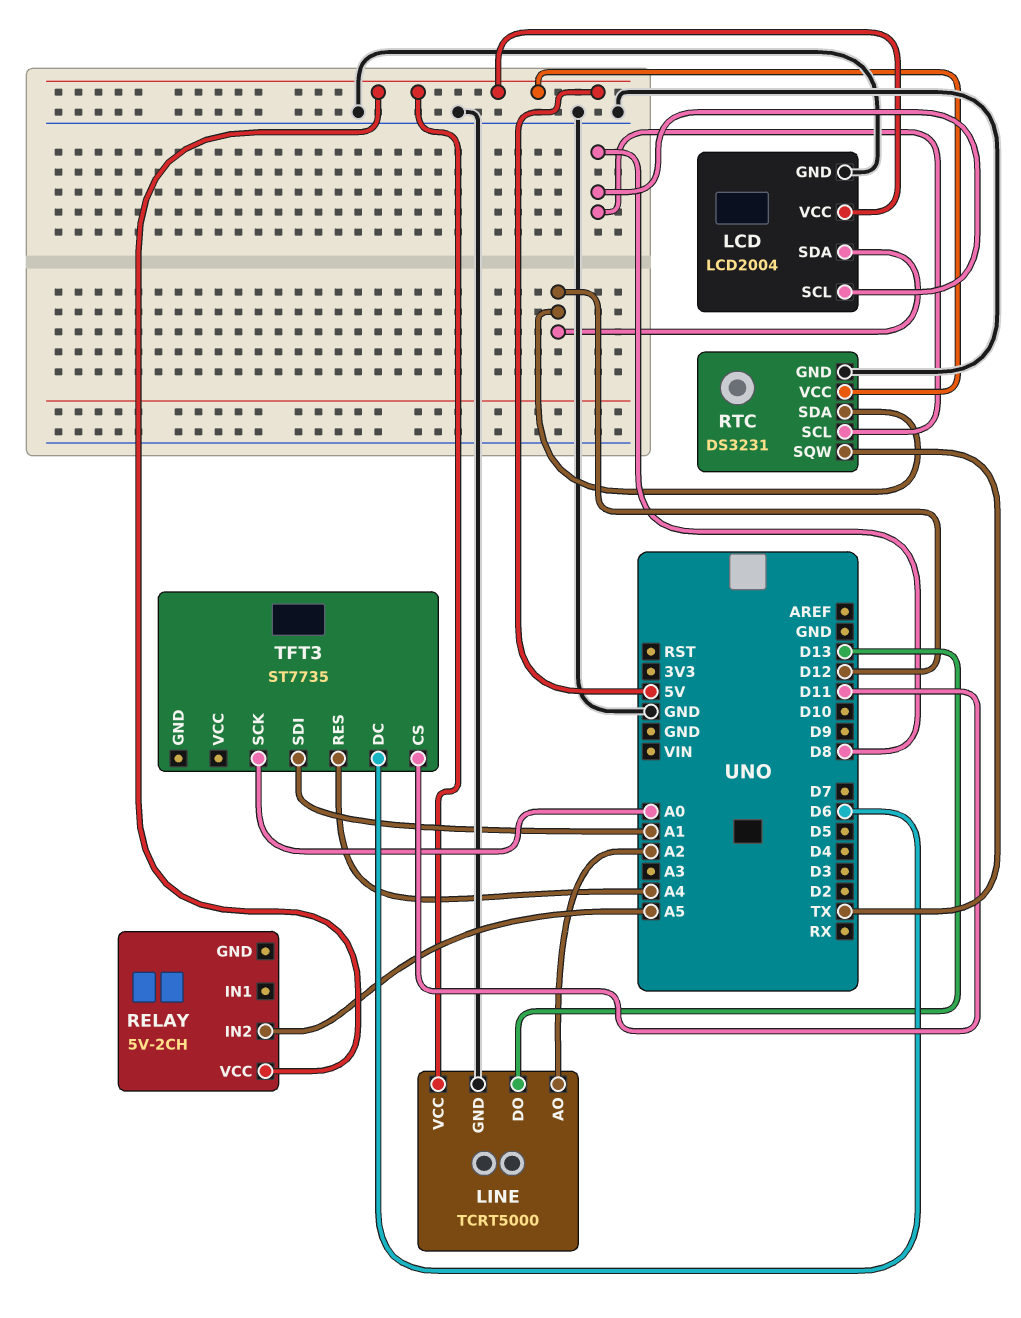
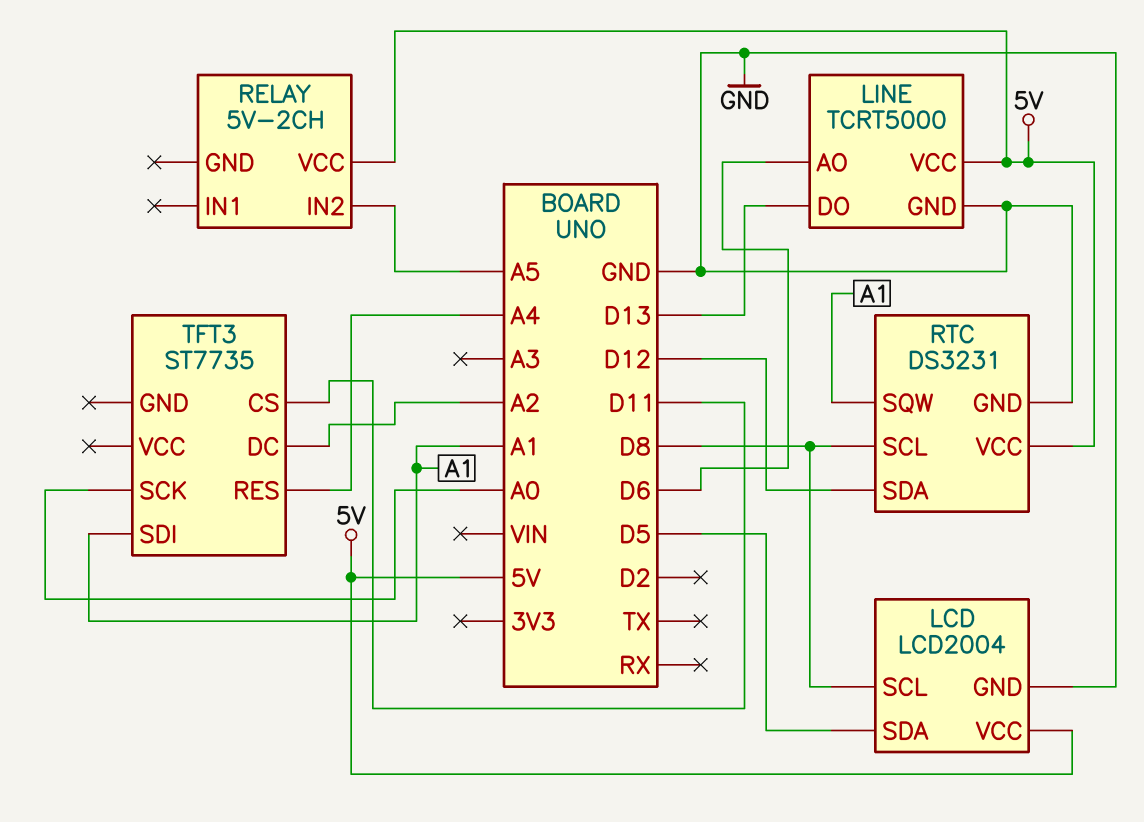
LCD pin SDA: D12 -> D5
LINE pin AO: A2 -> D6
RTC pin SQW: TX -> A1
TFT3 pin DC: D6 -> A2

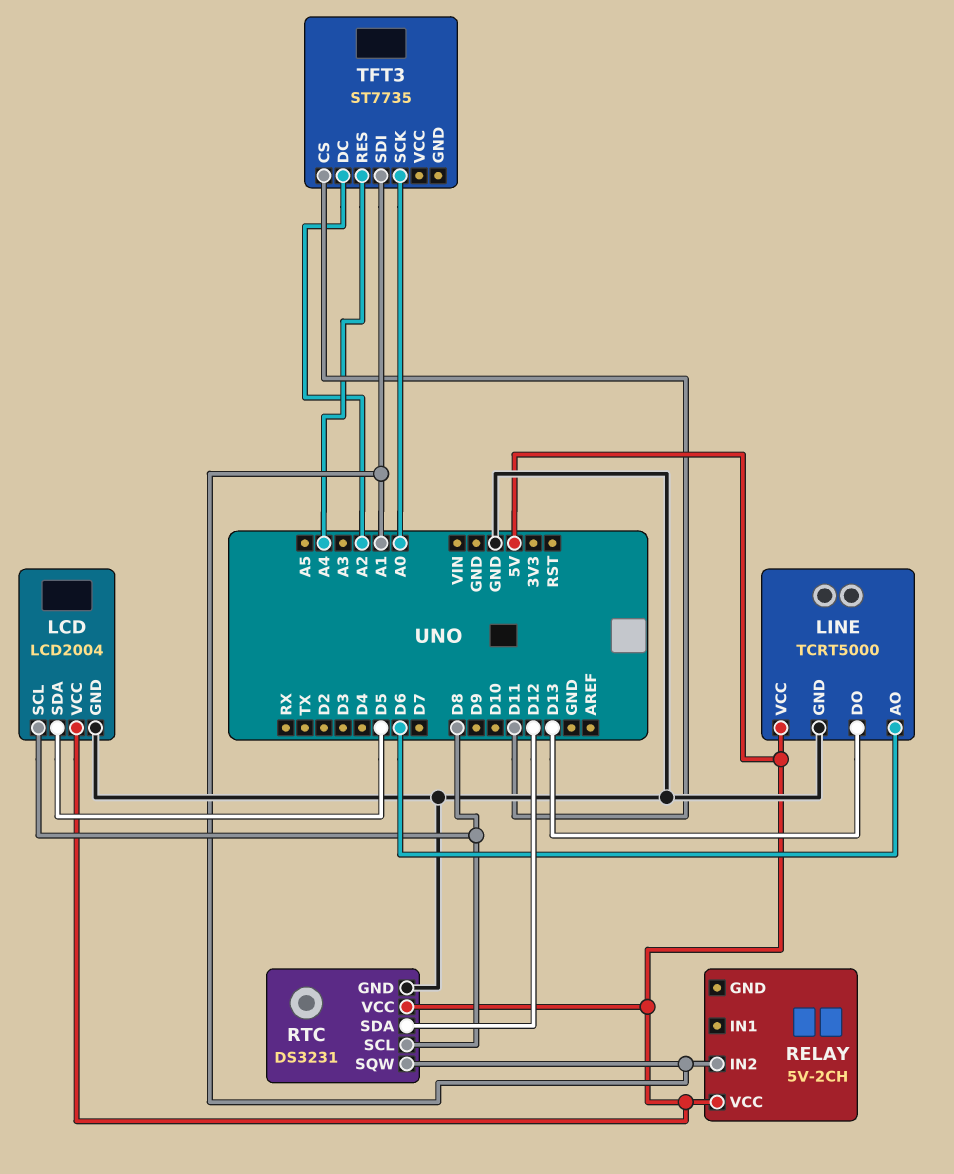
RELAY pin IN2: A5 -> A1

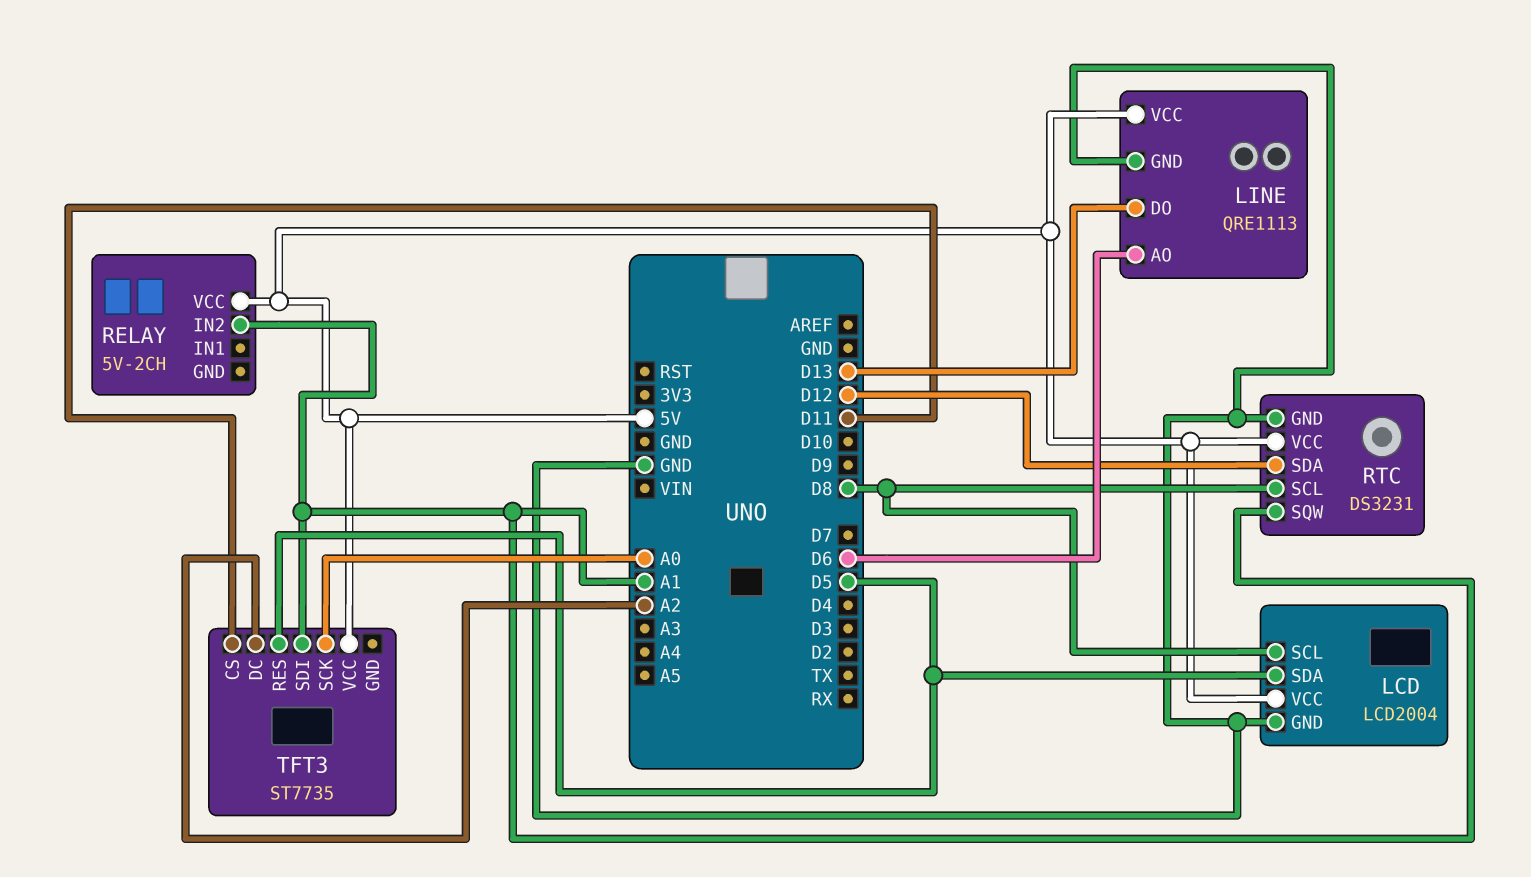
LINE: TCRT5000 -> QRE1113
TFT3 pin RES: A4 -> D5
TFT3 pin VCC: none -> 5V

